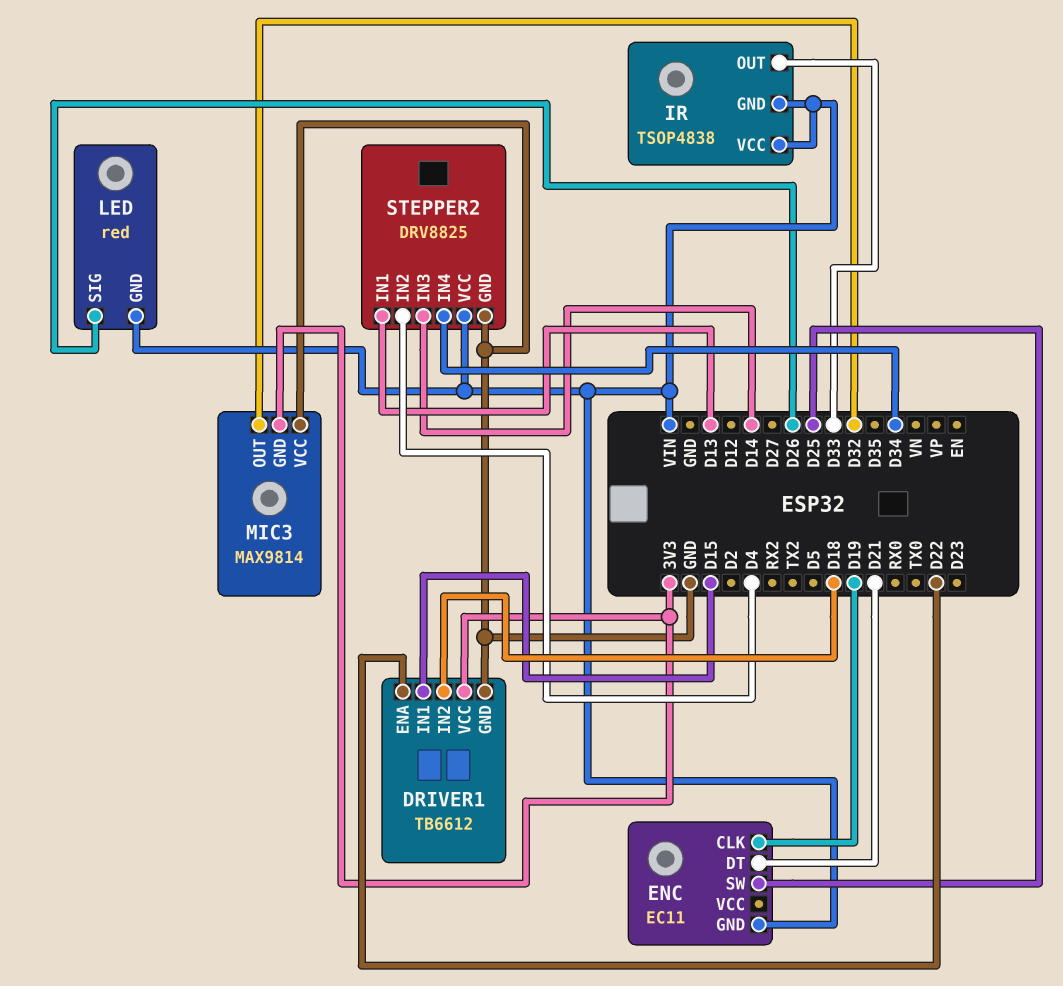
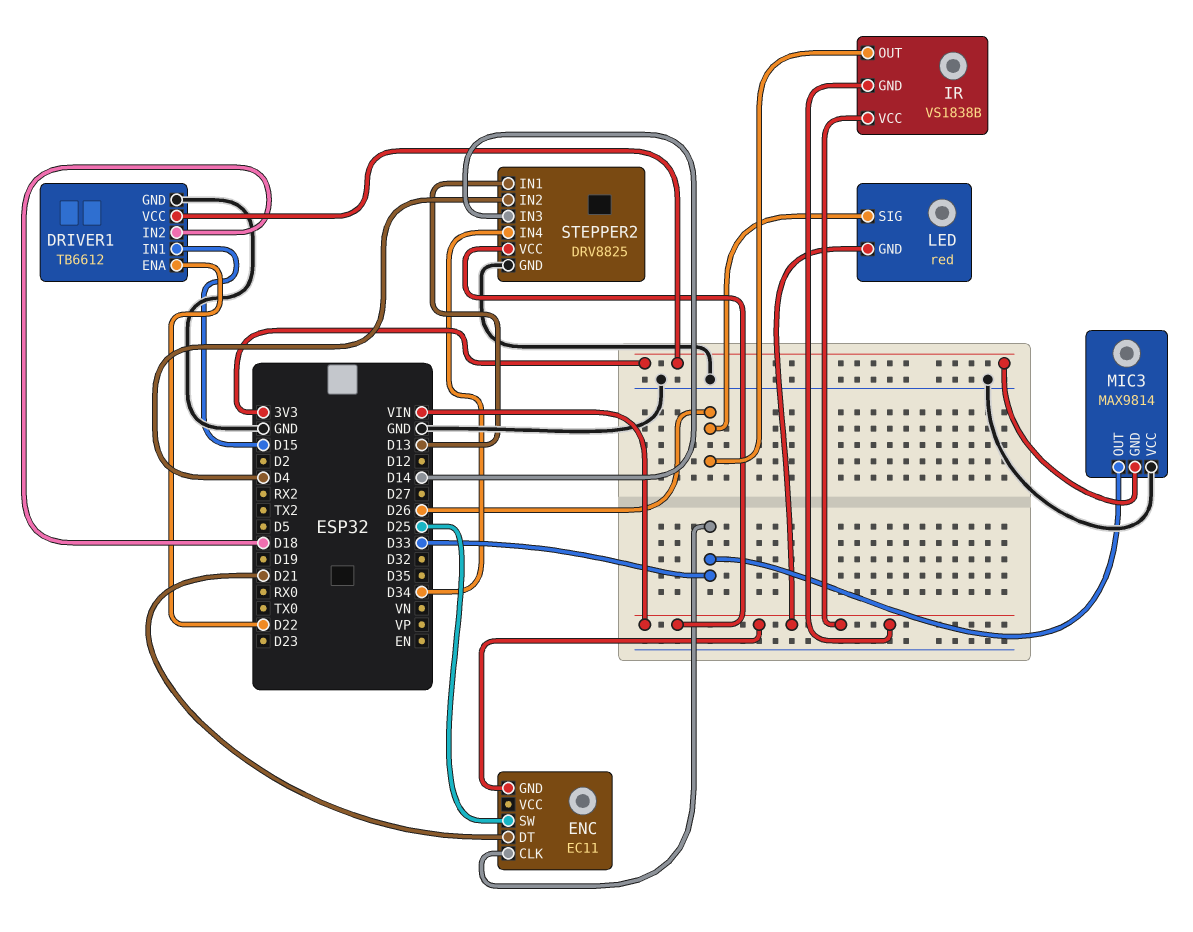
ENC pin CLK: D19 -> D33
IR: TSOP4838 -> VS1838B
IR pin OUT: D33 -> D26
MIC3 pin OUT: D32 -> D33

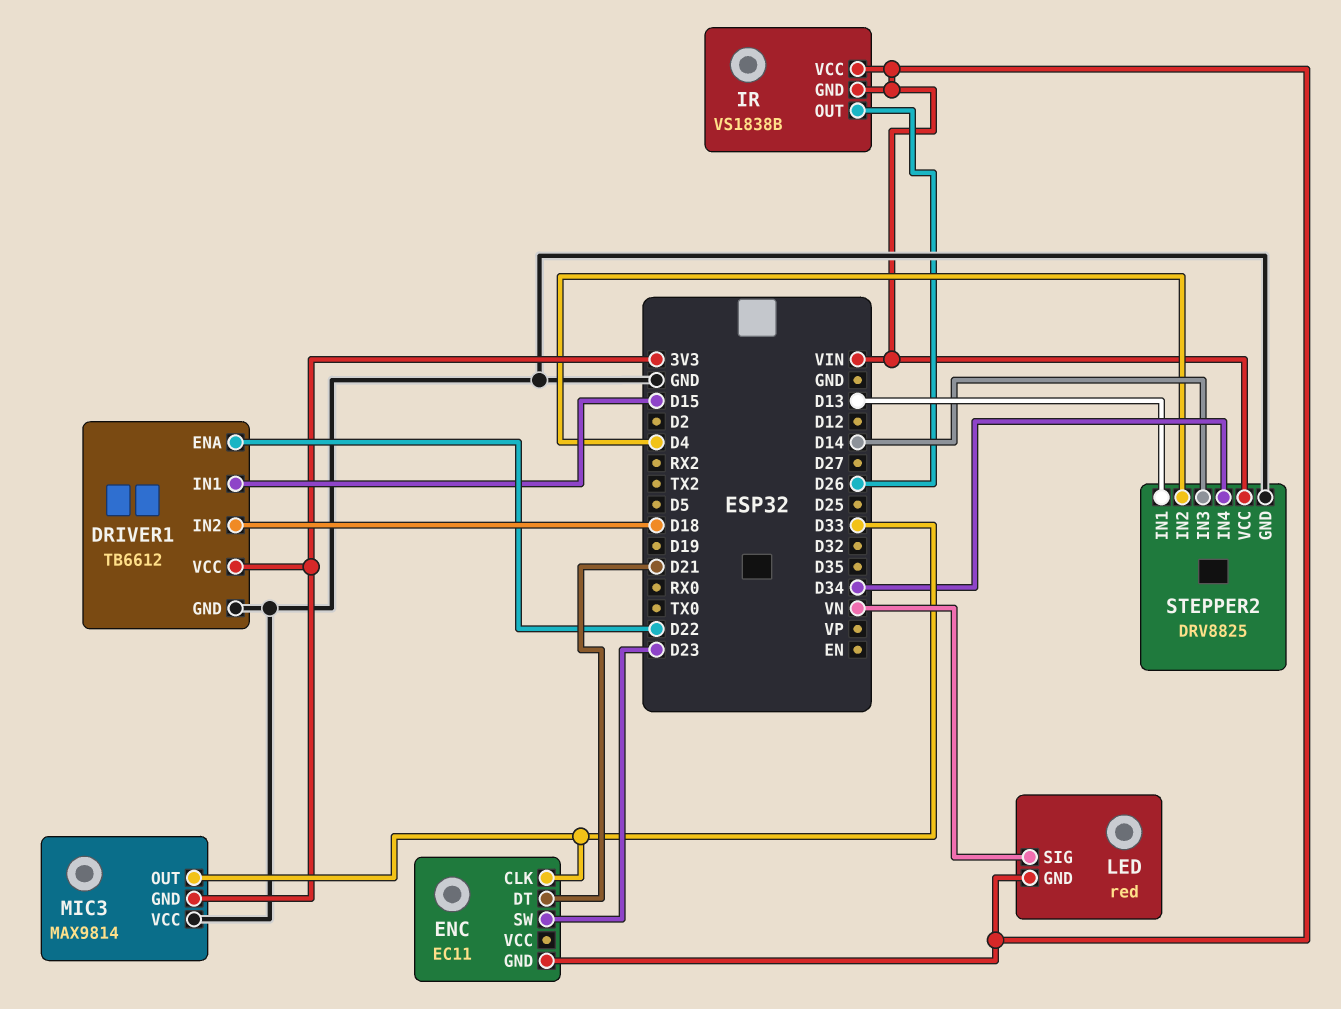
ENC pin SW: D25 -> D23
LED pin SIG: D26 -> VN

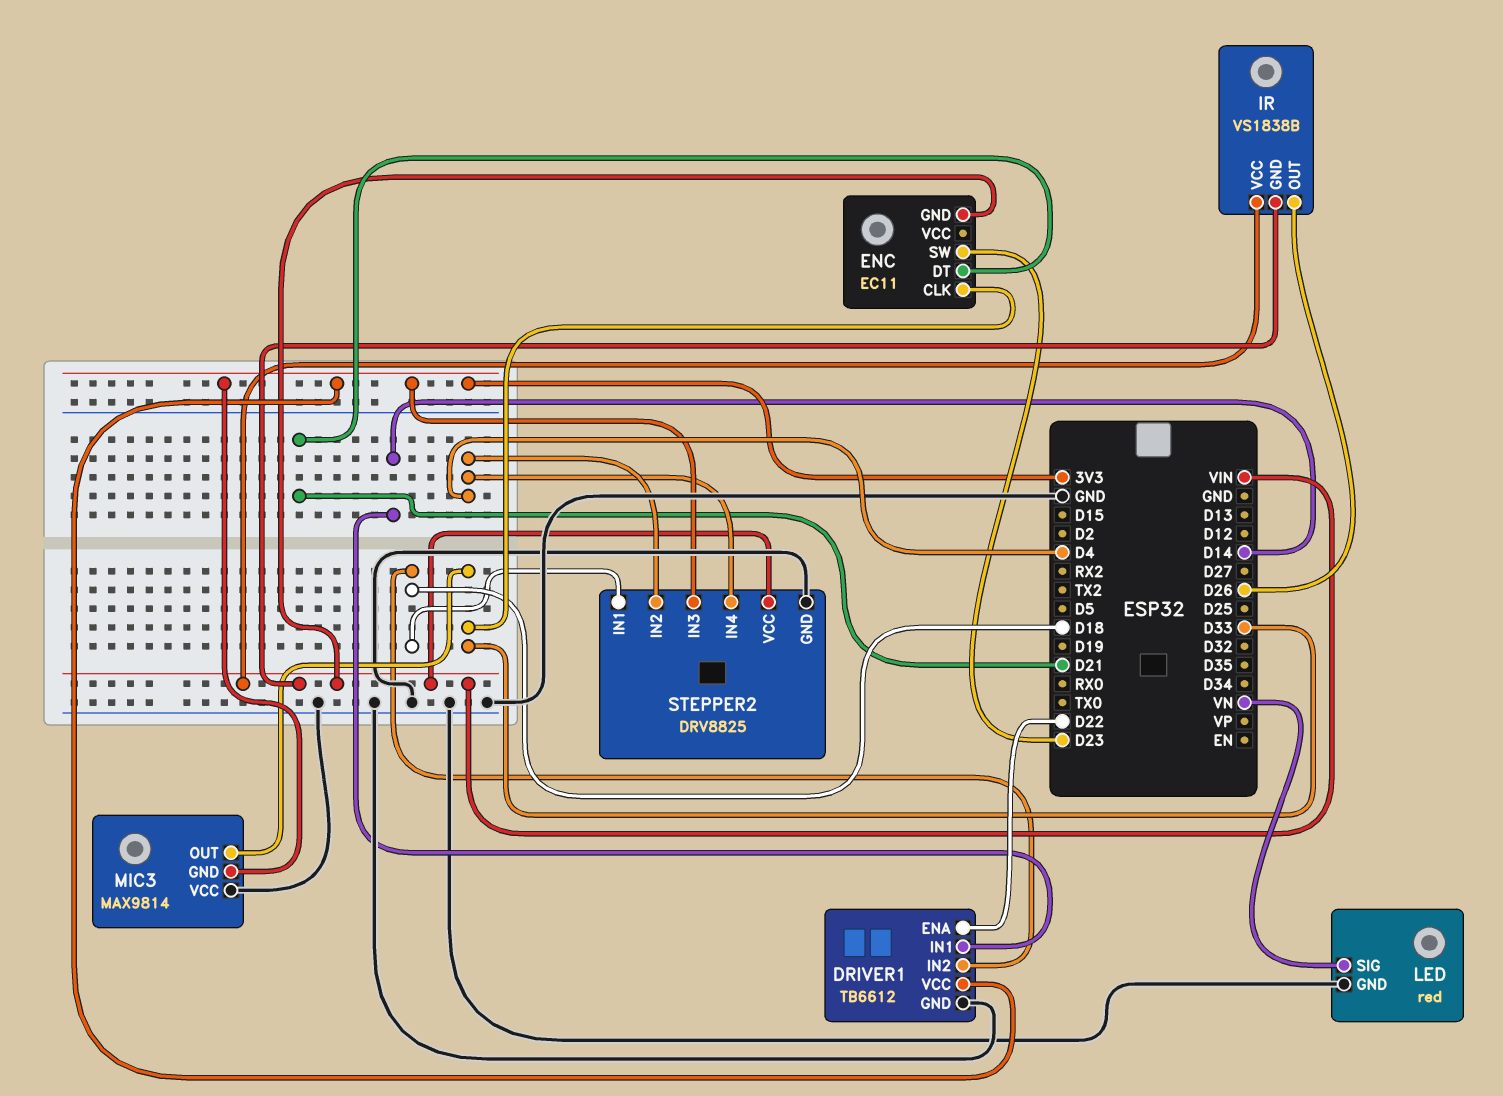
DRIVER1 pin IN1: D15 -> D14
LED pin GND: VIN -> GND
STEPPER2 pin IN1: D13 -> D18
STEPPER2 pin IN3: D14 -> 3V3
STEPPER2 pin IN4: D34 -> D4

